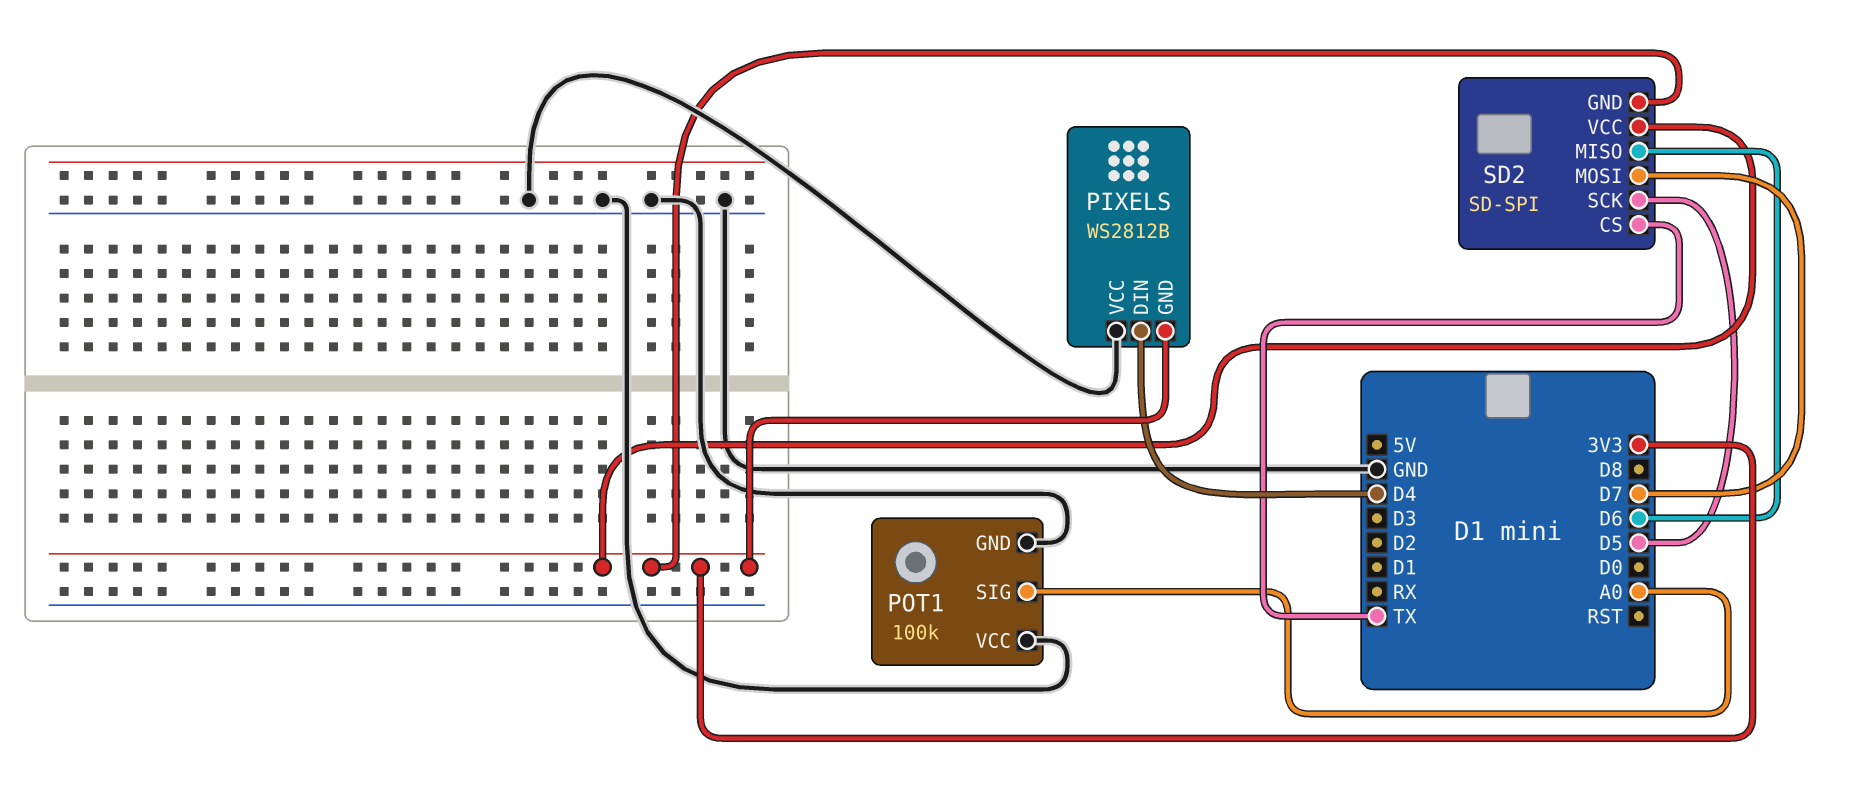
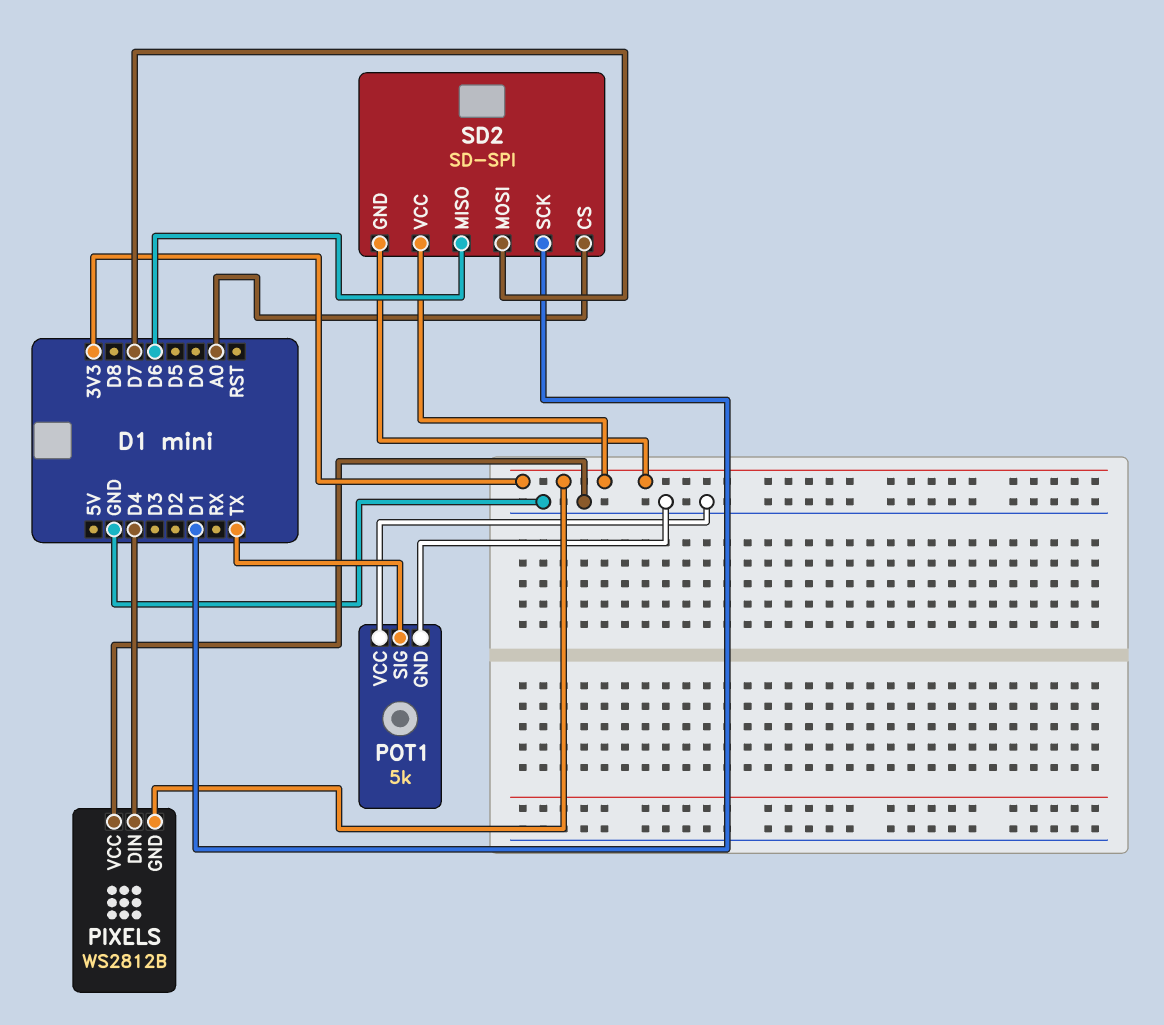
POT1: 100k -> 5k
POT1 pin SIG: A0 -> TX
SD2 pin CS: TX -> A0
SD2 pin SCK: D5 -> D1

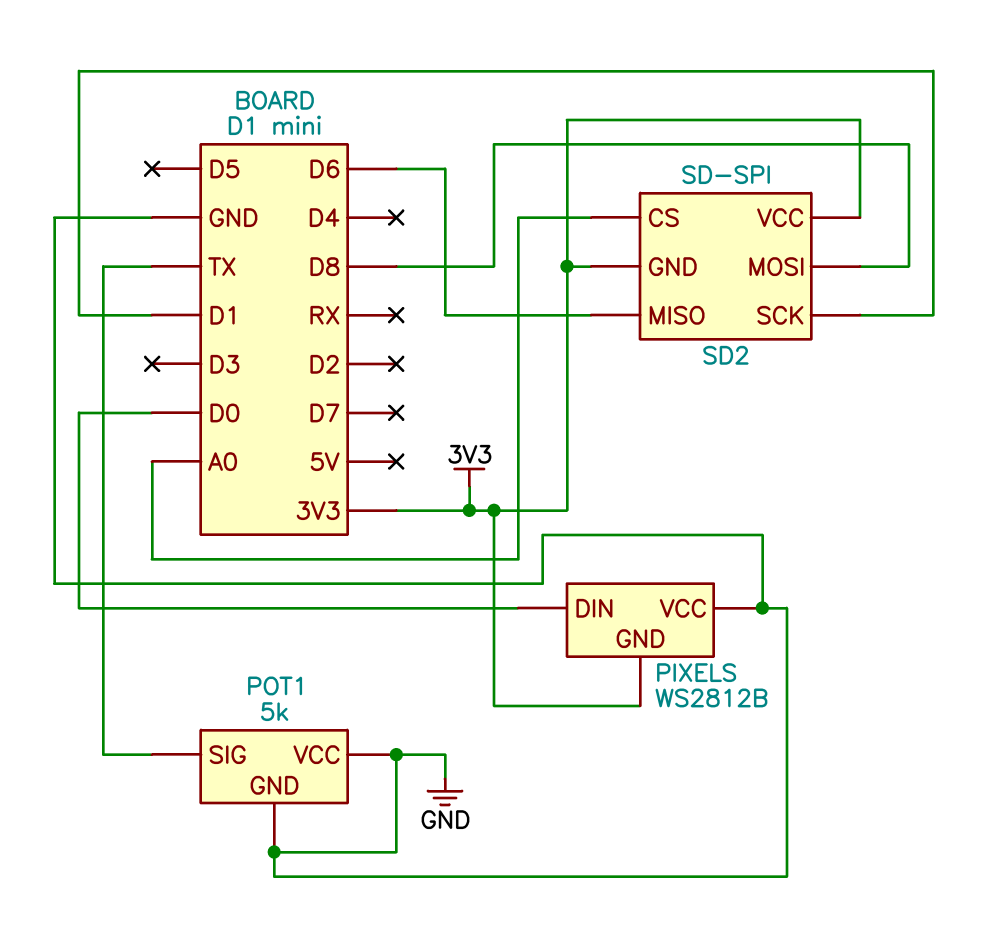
PIXELS pin DIN: D4 -> D0
SD2 pin MOSI: D7 -> D8

